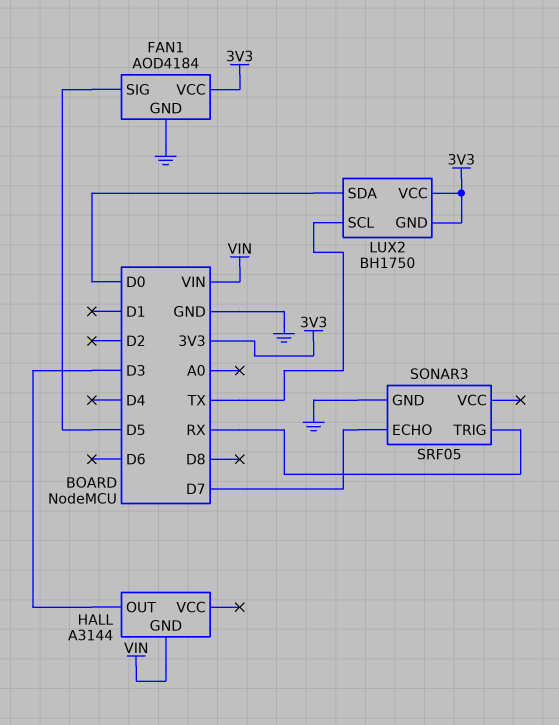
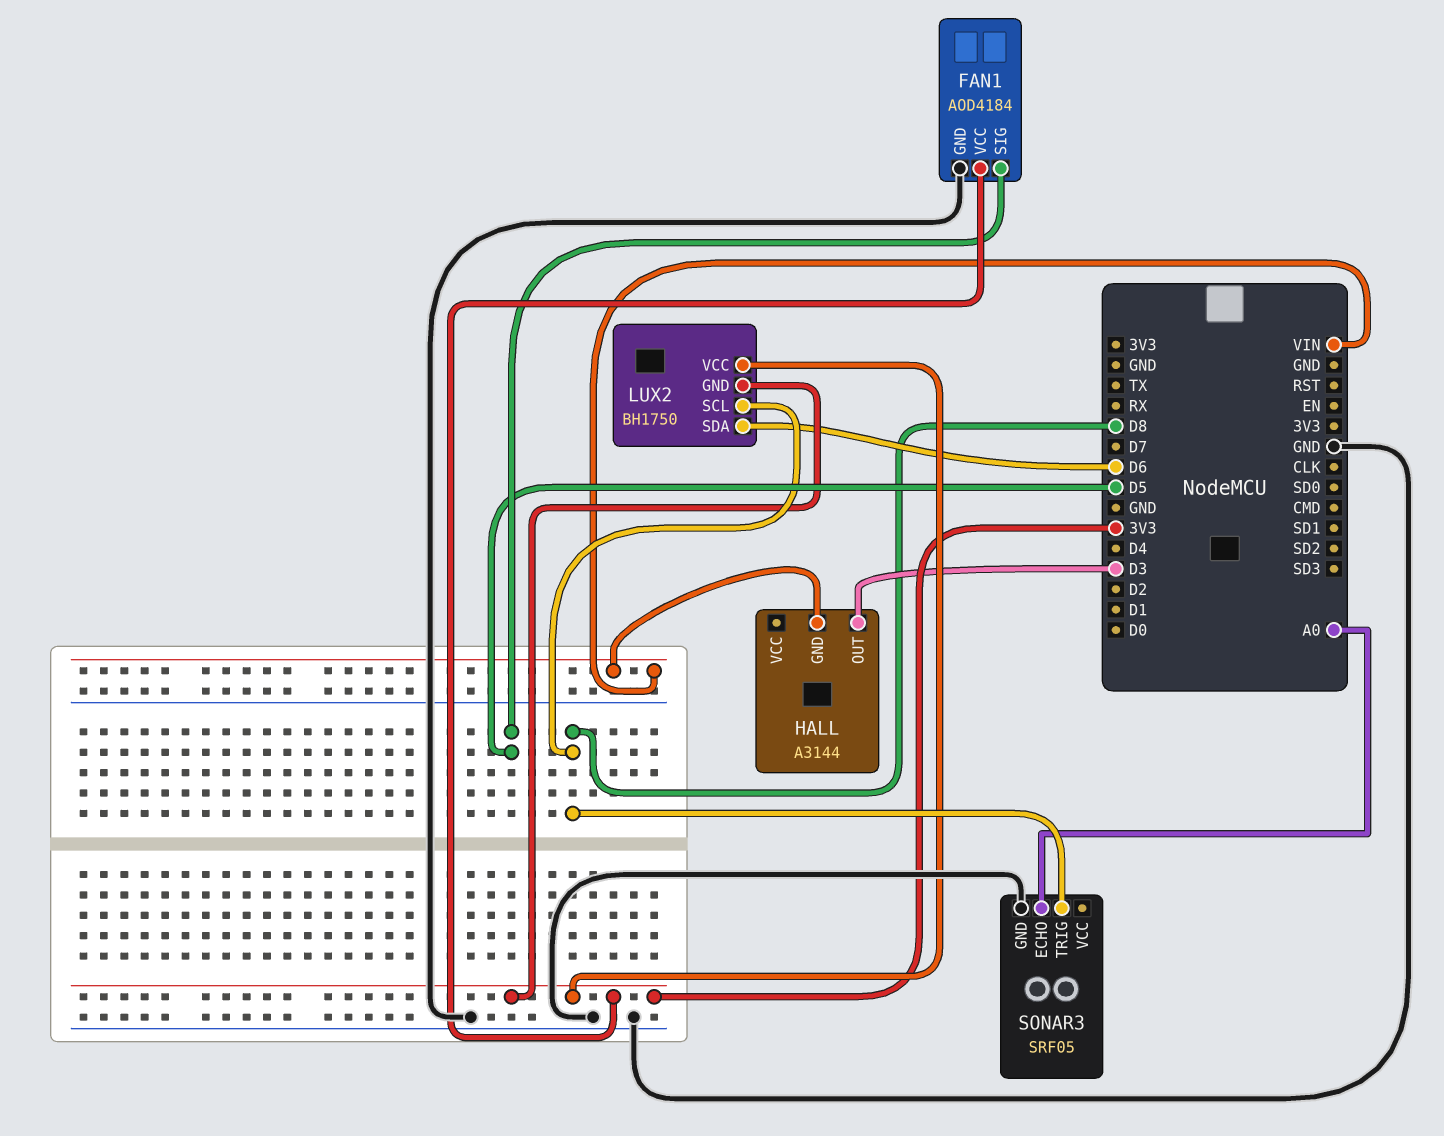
LUX2 pin SCL: TX -> D8
LUX2 pin SDA: D0 -> D6
SONAR3 pin ECHO: D7 -> A0
SONAR3 pin TRIG: RX -> D8

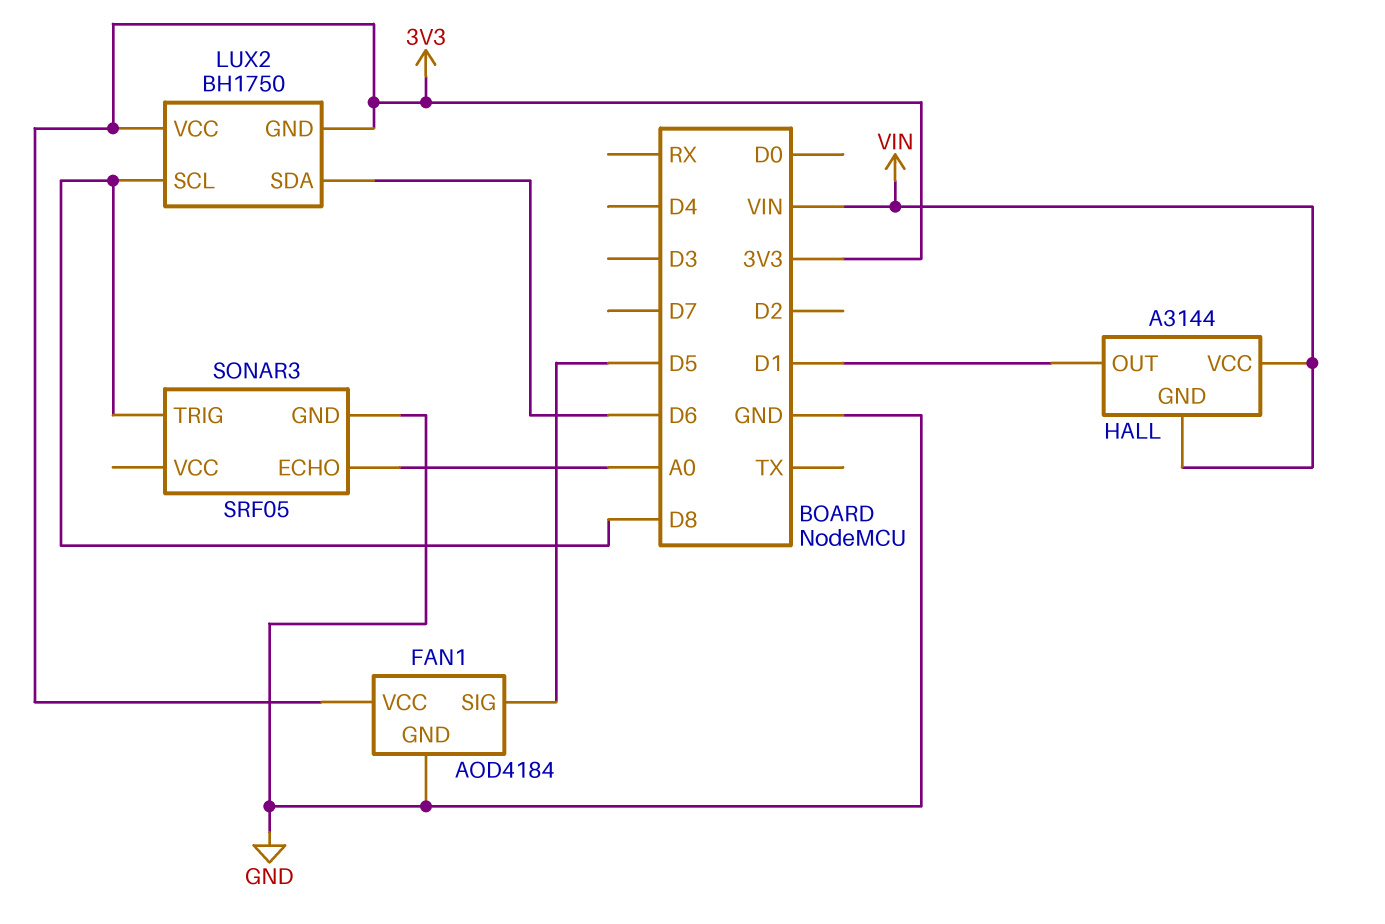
HALL pin OUT: D3 -> D1
HALL pin VCC: none -> VIN

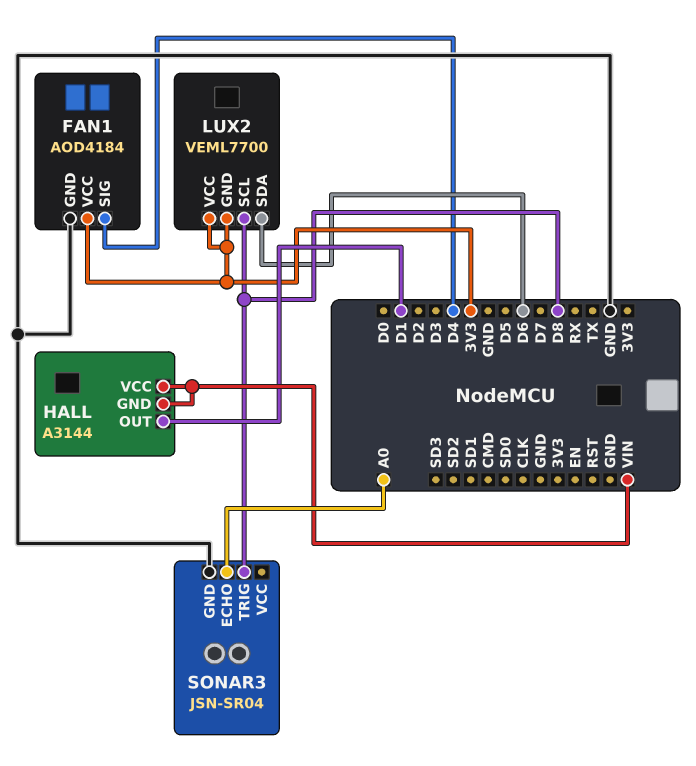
FAN1 pin SIG: D5 -> D4
LUX2: BH1750 -> VEML7700
SONAR3: SRF05 -> JSN-SR04

